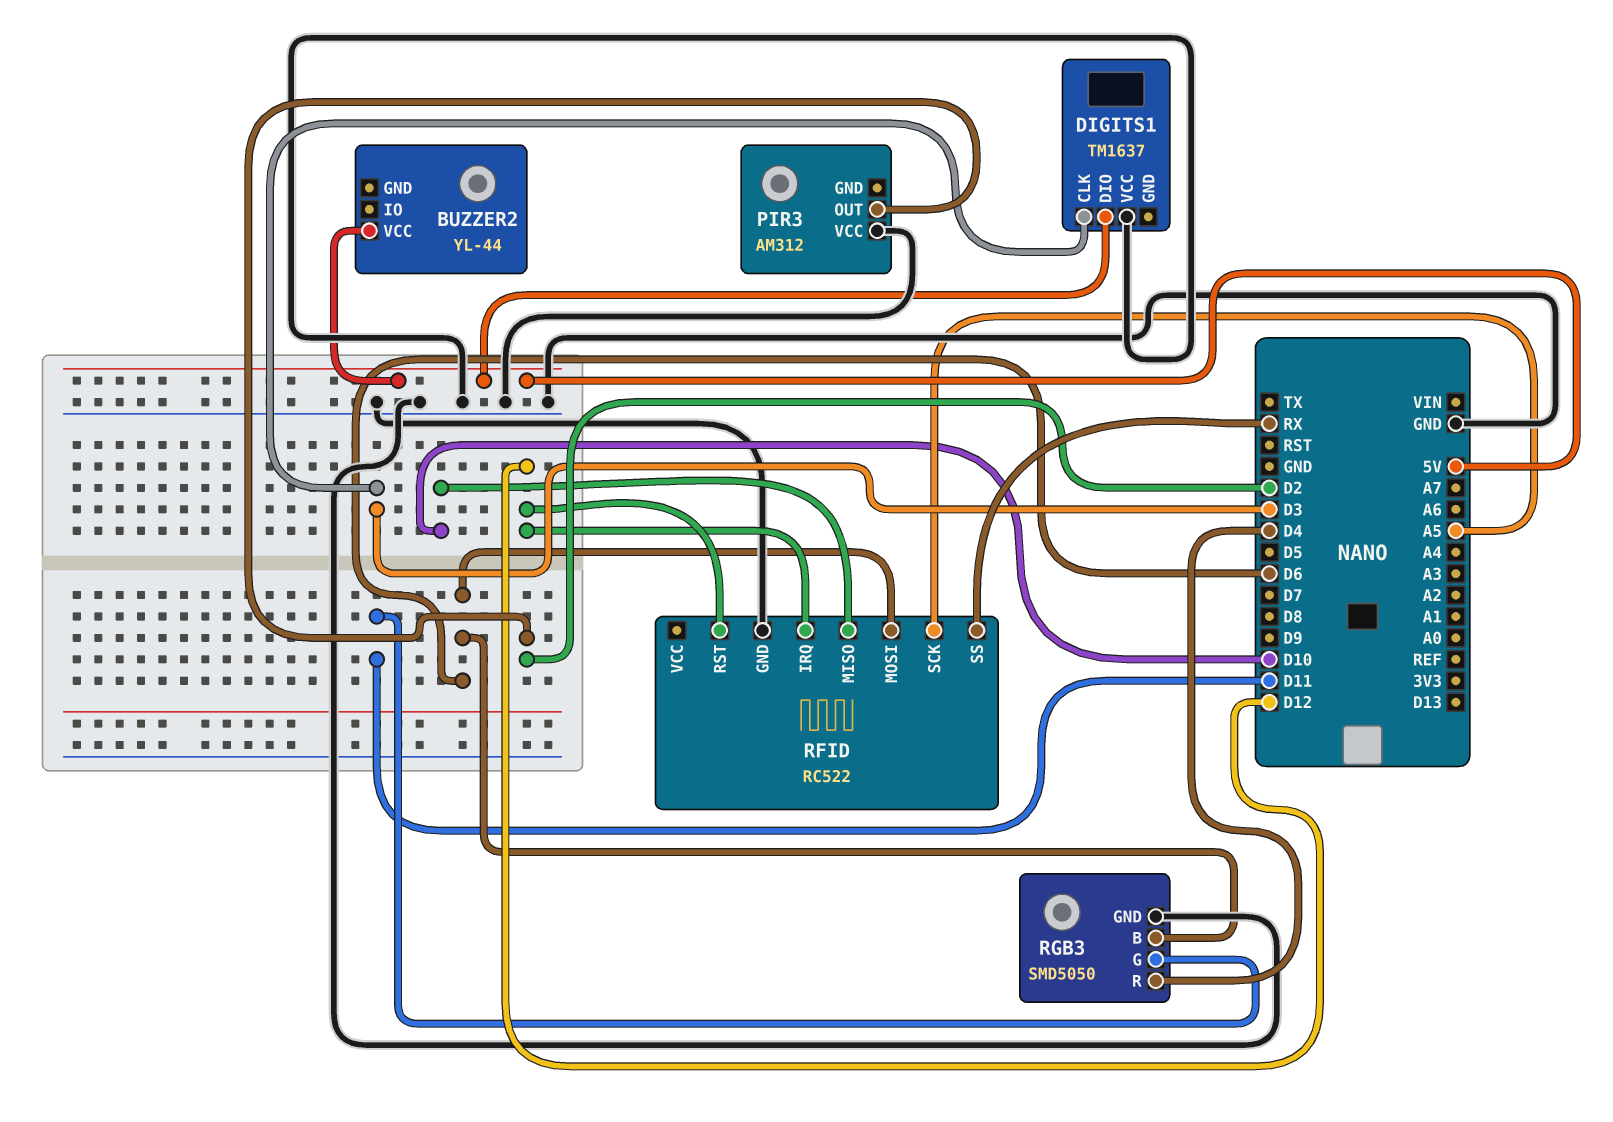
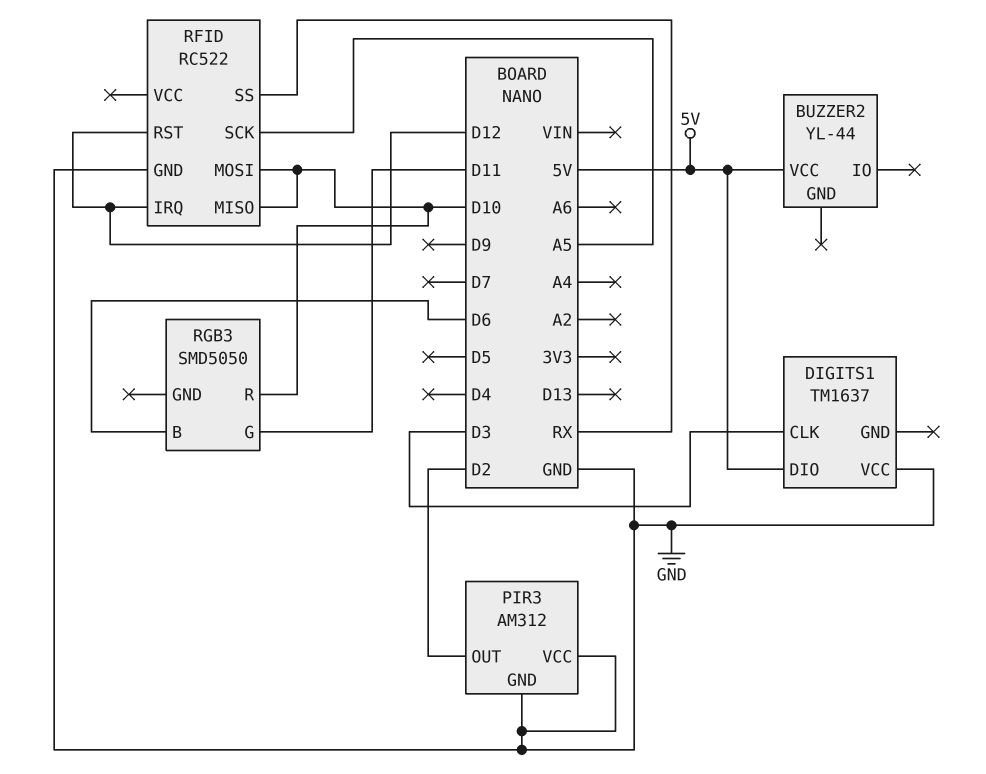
PIR3 pin GND: none -> GND
RFID pin MOSI: D6 -> D10
RGB3 pin GND: GND -> none
RGB3 pin R: D4 -> D10

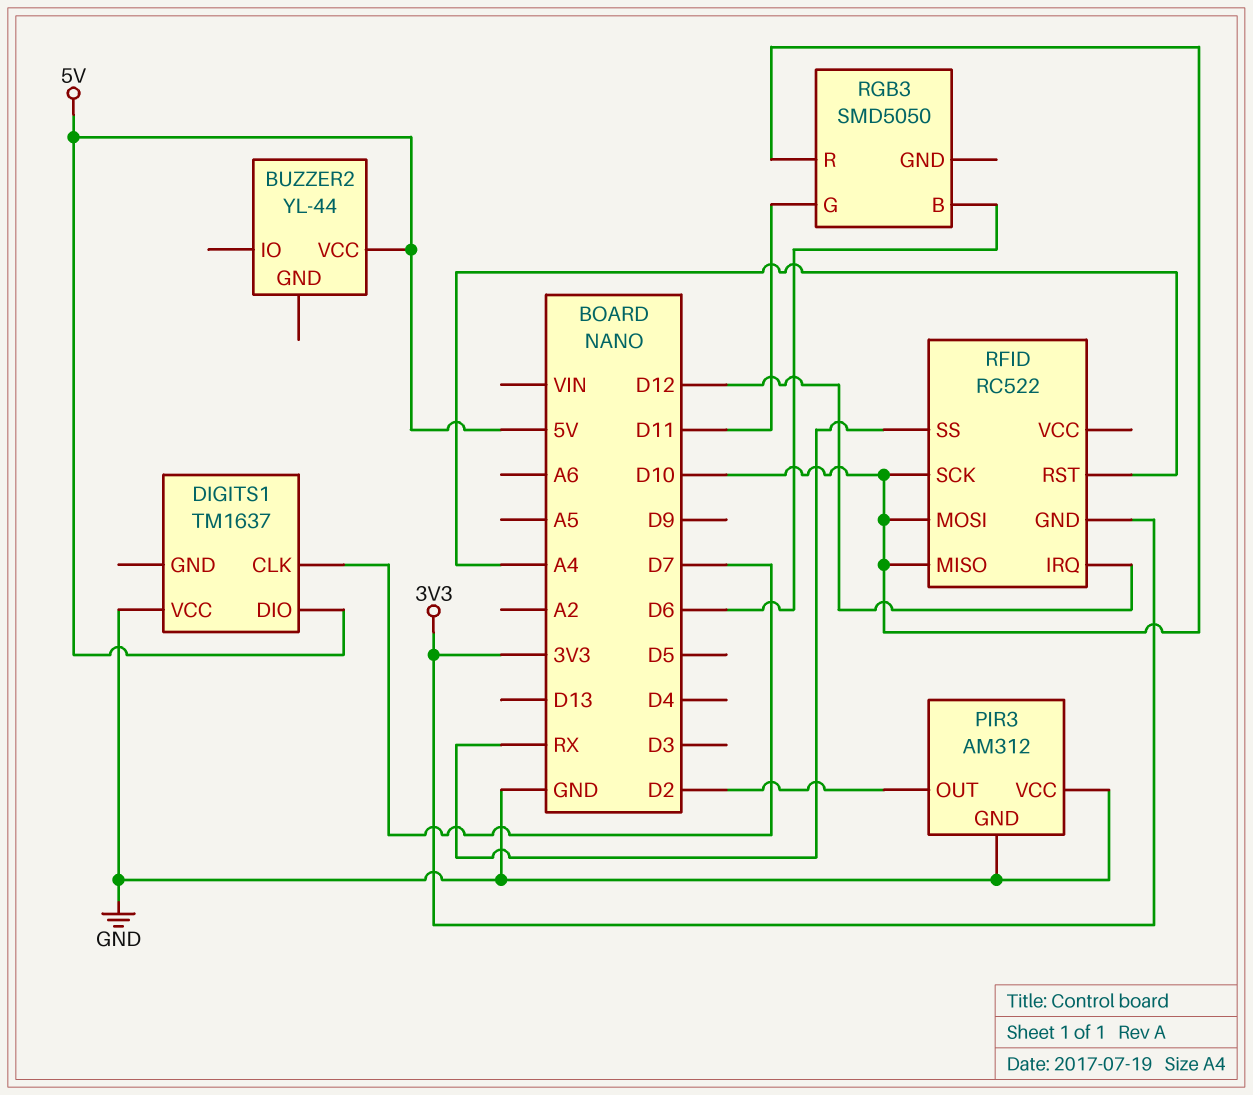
DIGITS1 pin CLK: D3 -> D7
RFID pin GND: GND -> 3V3
RFID pin RST: D12 -> A4
RFID pin SCK: A5 -> D10

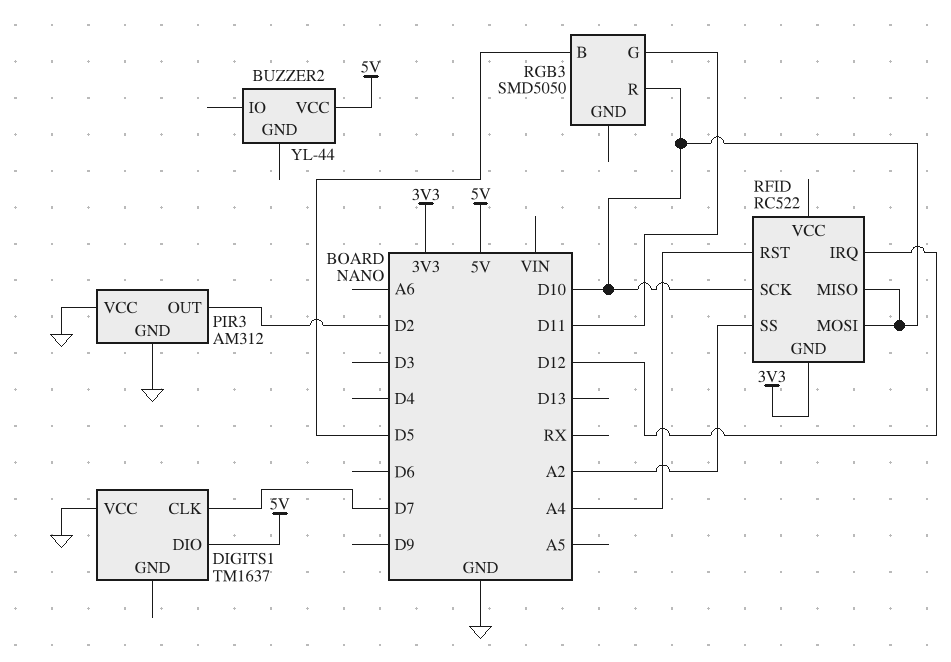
RFID pin SS: RX -> A2
RGB3 pin B: D6 -> D5

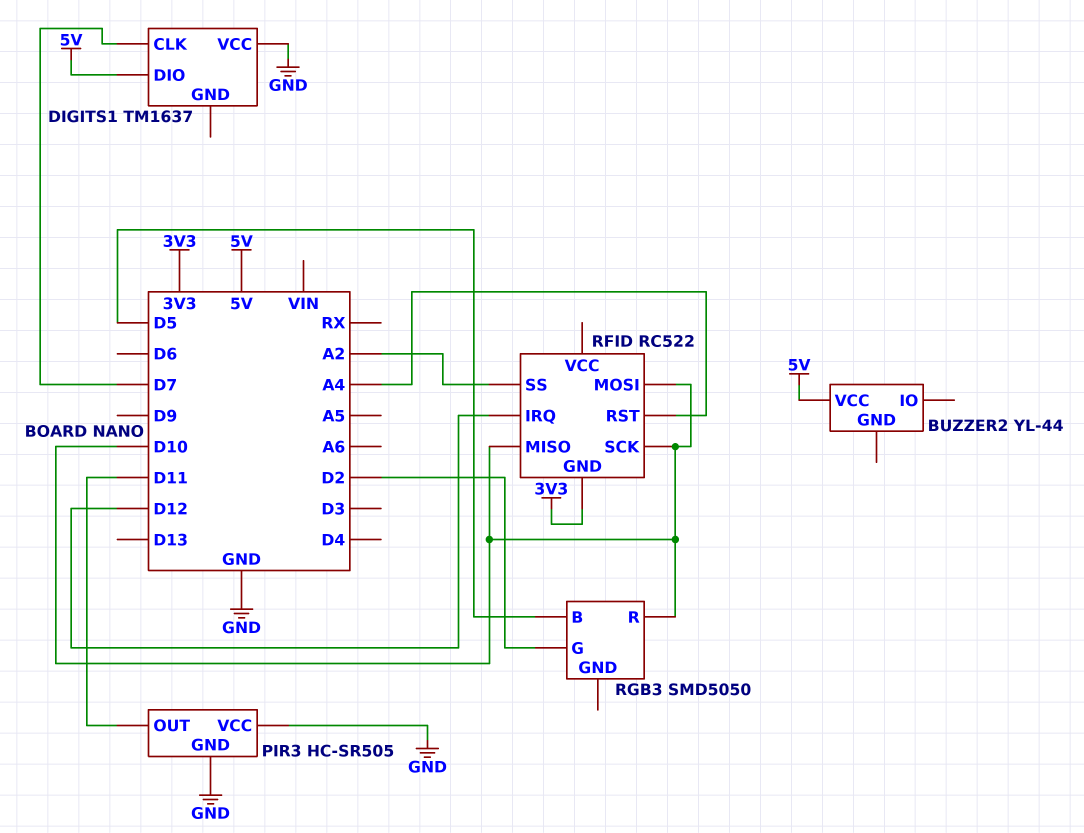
PIR3: AM312 -> HC-SR505
PIR3 pin OUT: D2 -> D11
RGB3 pin G: D11 -> D2

